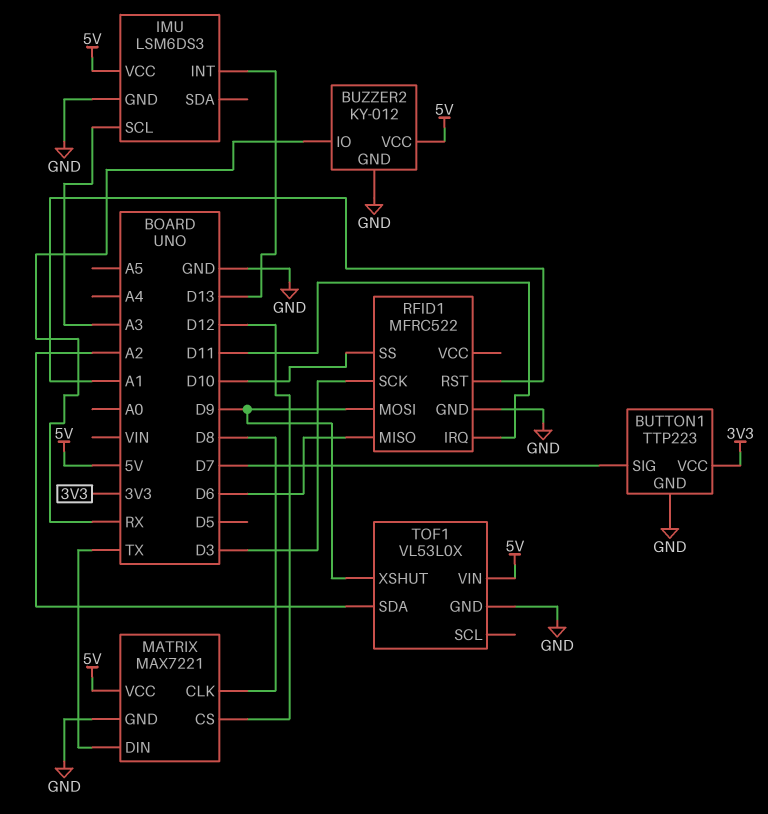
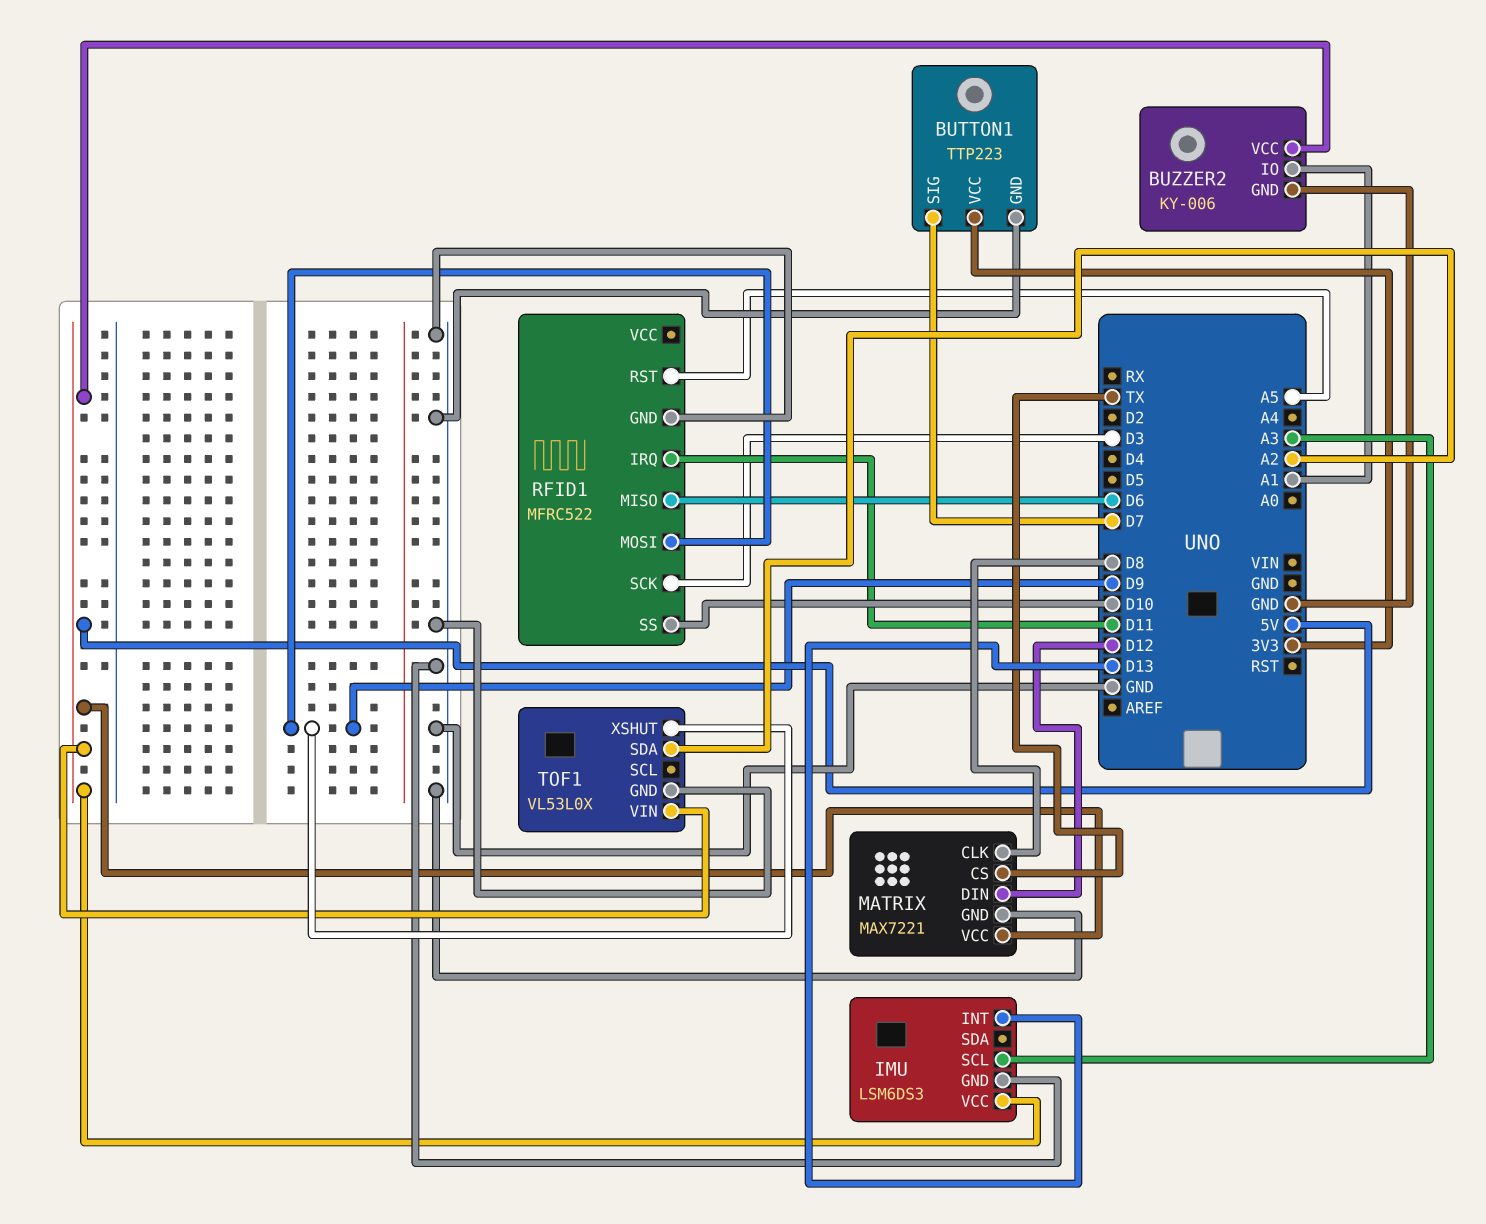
BUZZER2: KY-012 -> KY-006
BUZZER2 pin IO: RX -> A1
MATRIX pin CS: D12 -> TX
MATRIX pin DIN: TX -> D12
RFID1 pin RST: A1 -> A5

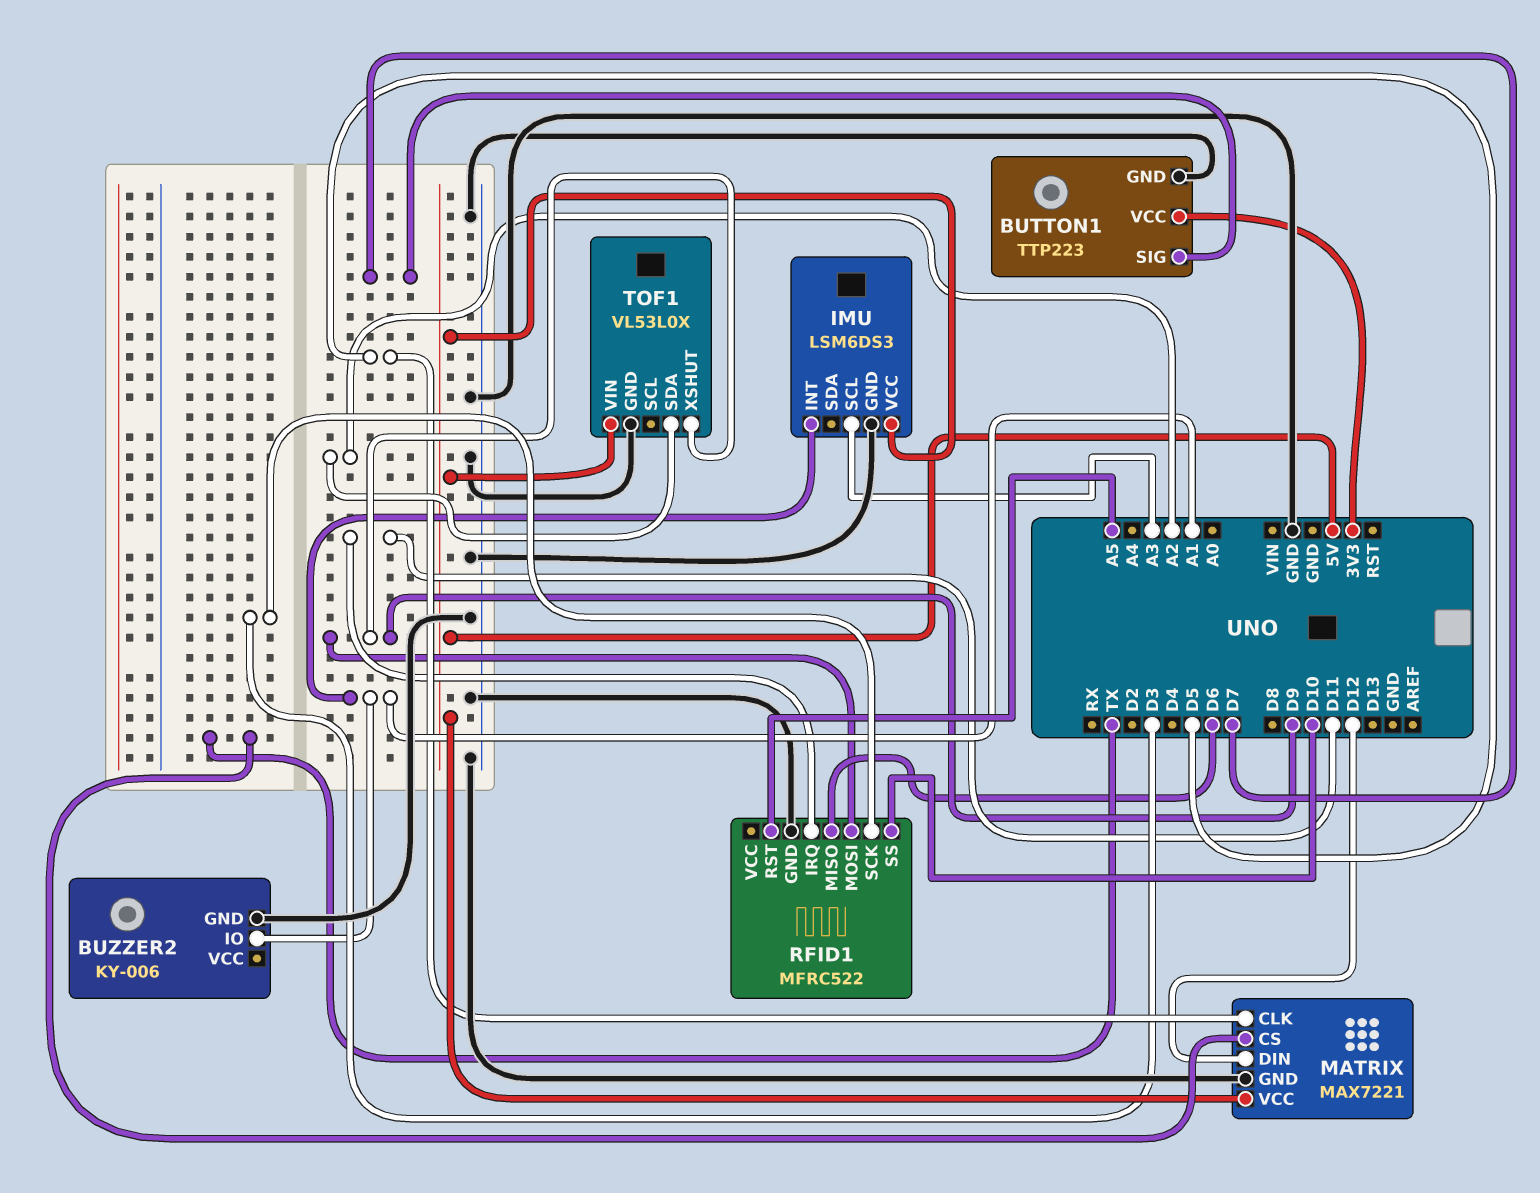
BUZZER2 pin VCC: 5V -> none
IMU pin INT: D13 -> A1
MATRIX pin CLK: D8 -> D5

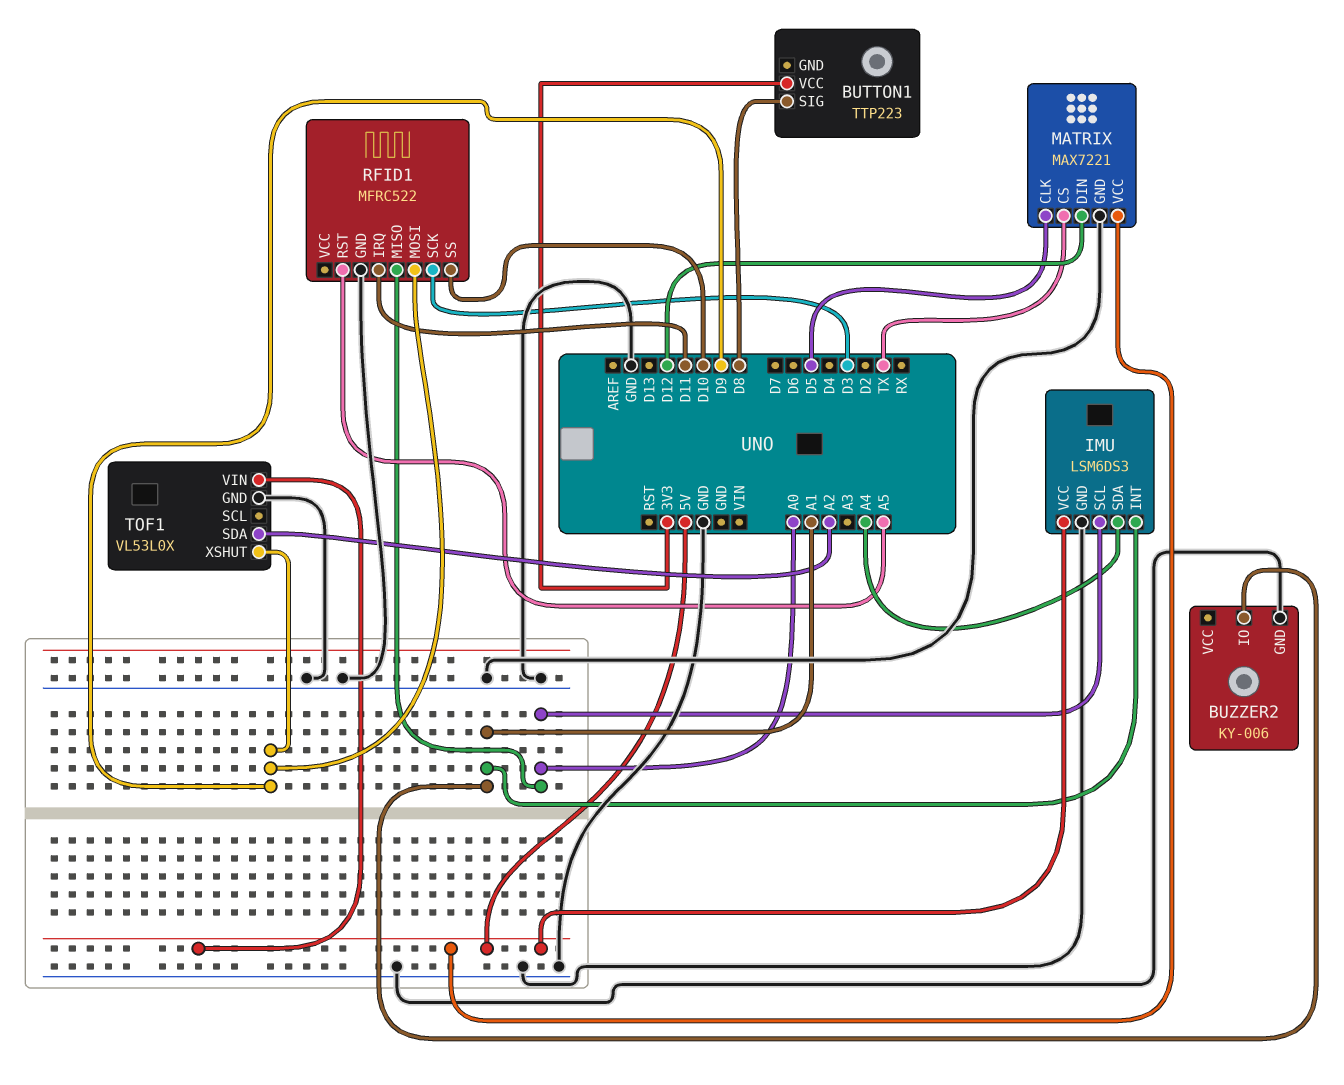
BUTTON1 pin GND: GND -> none
BUTTON1 pin SIG: D7 -> D8
IMU pin SCL: A3 -> A0
IMU pin SDA: none -> A4
RFID1 pin MISO: D6 -> A0

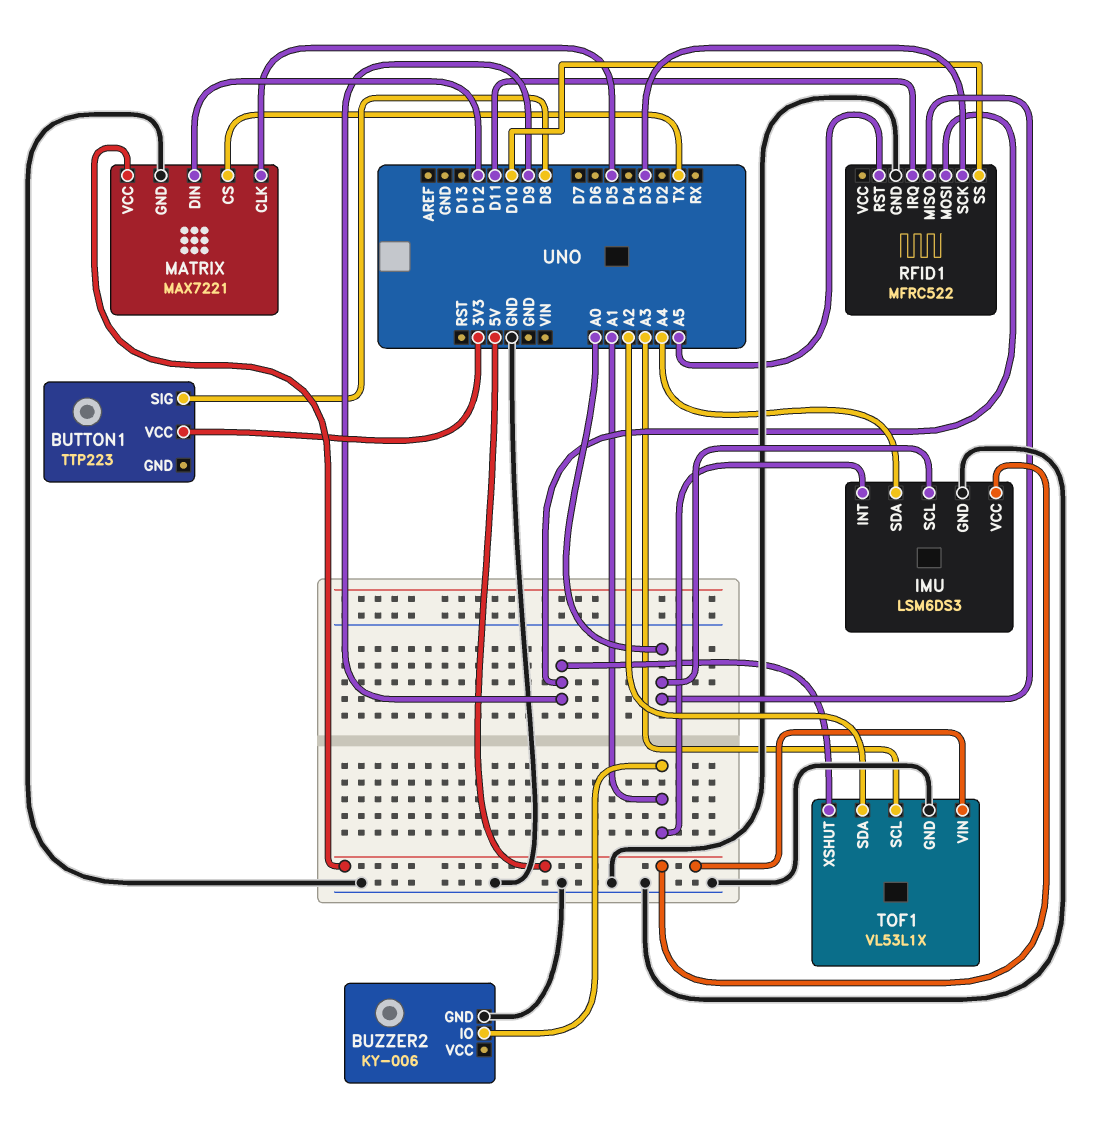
TOF1: VL53L0X -> VL53L1X
TOF1 pin SCL: none -> A3

